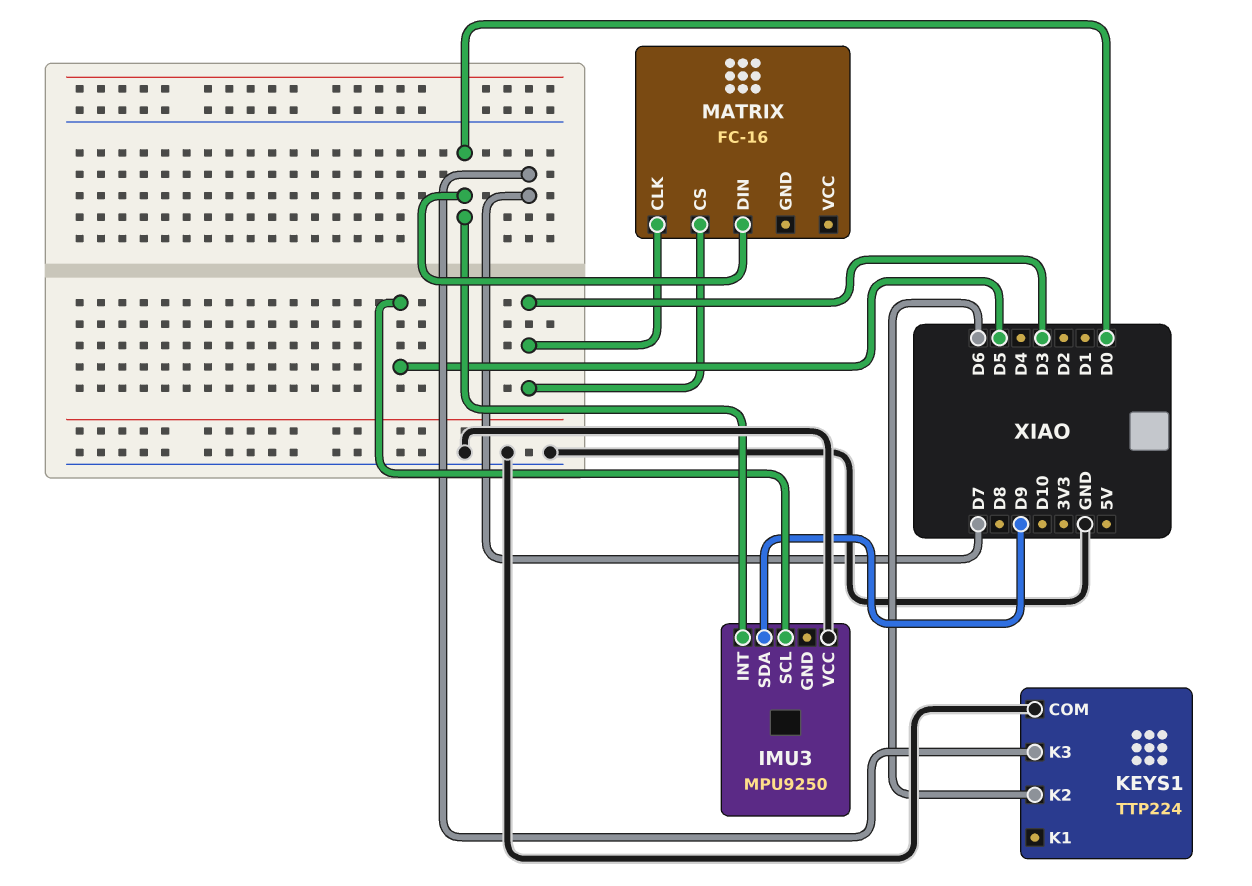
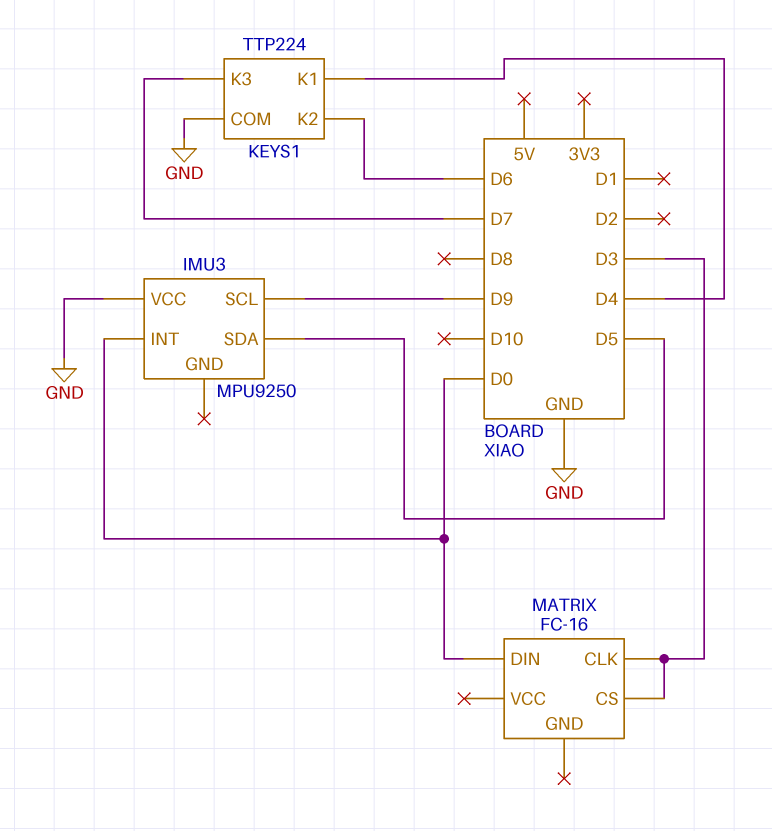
IMU3 pin SCL: D5 -> D9
IMU3 pin SDA: D9 -> D5
KEYS1 pin K1: none -> D4

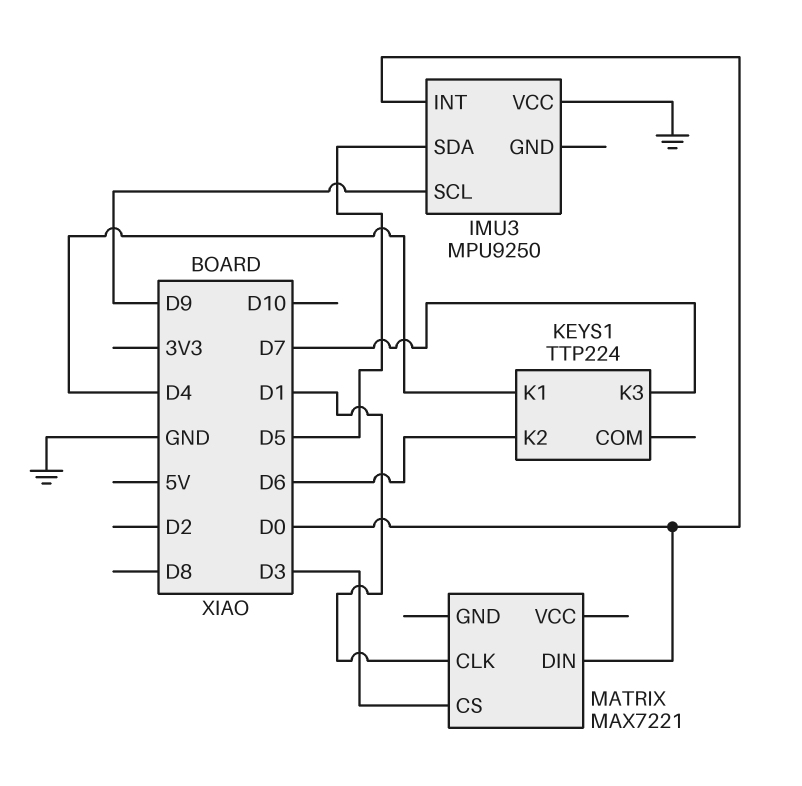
KEYS1 pin COM: GND -> none
MATRIX: FC-16 -> MAX7221
MATRIX pin CLK: D3 -> D1

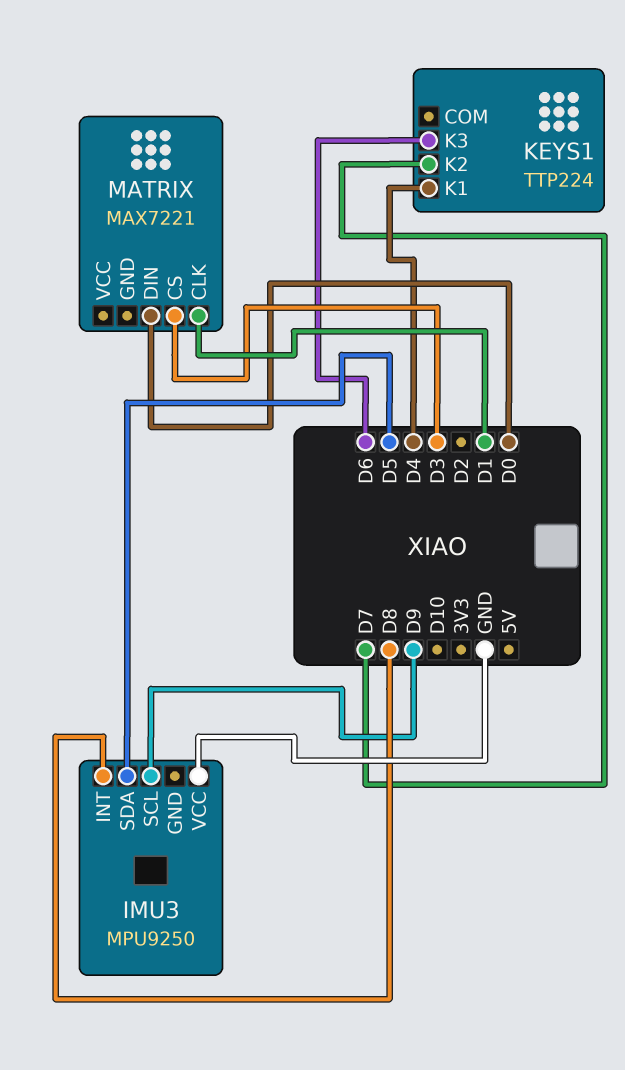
IMU3 pin INT: D0 -> D8
KEYS1 pin K2: D6 -> D7
KEYS1 pin K3: D7 -> D6

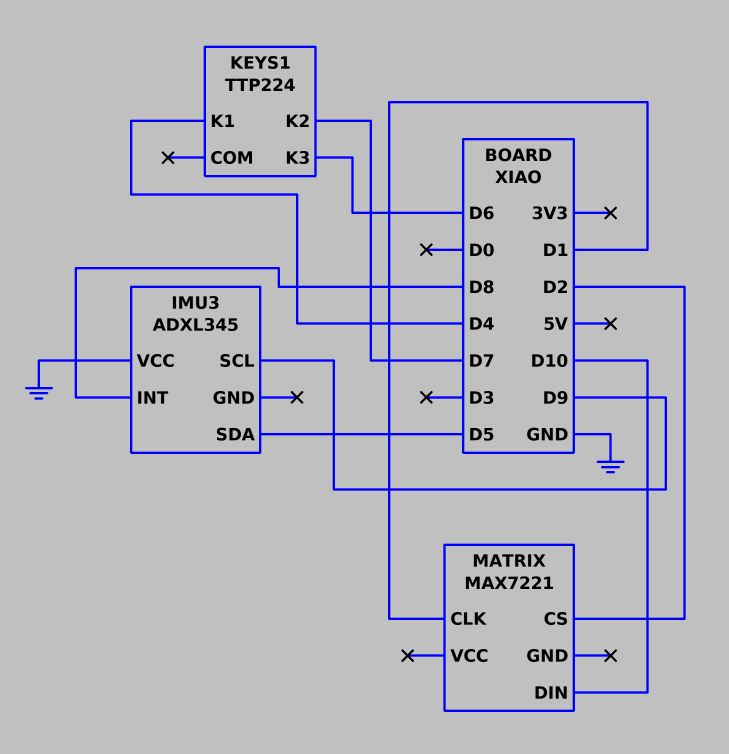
IMU3: MPU9250 -> ADXL345
MATRIX pin CS: D3 -> D2
MATRIX pin DIN: D0 -> D10

